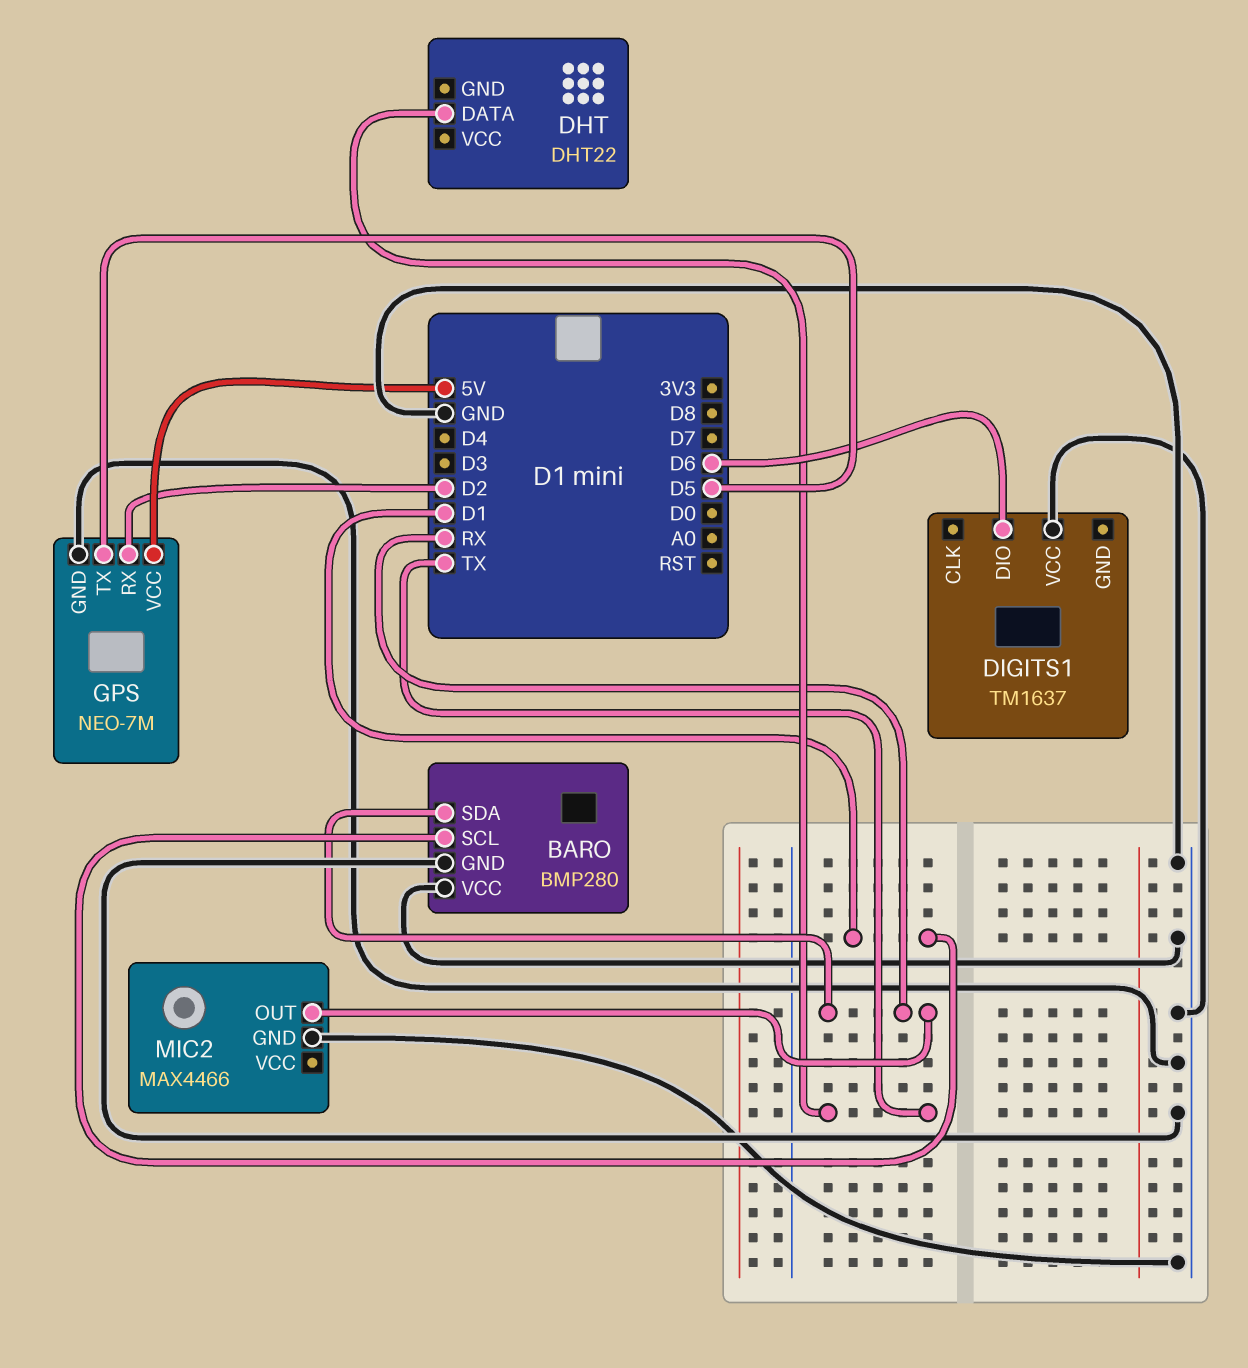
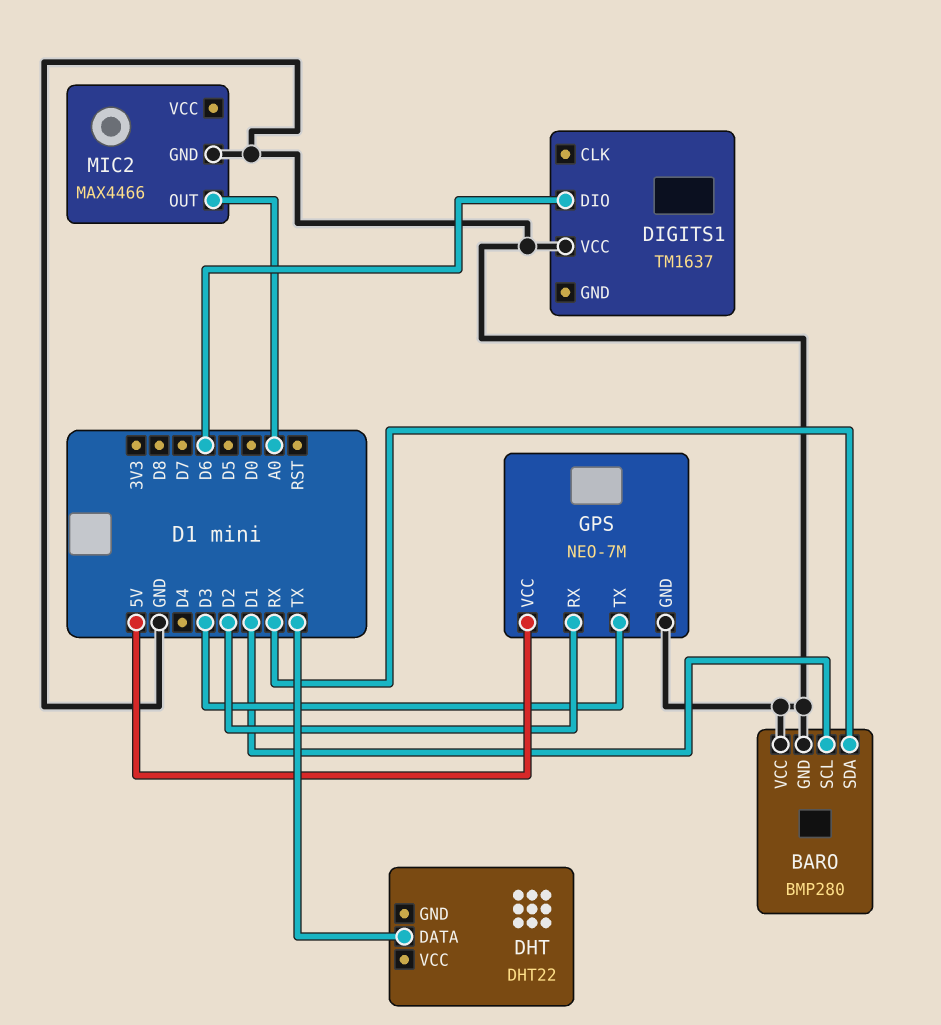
GPS pin TX: D5 -> D3
MIC2 pin OUT: RX -> A0

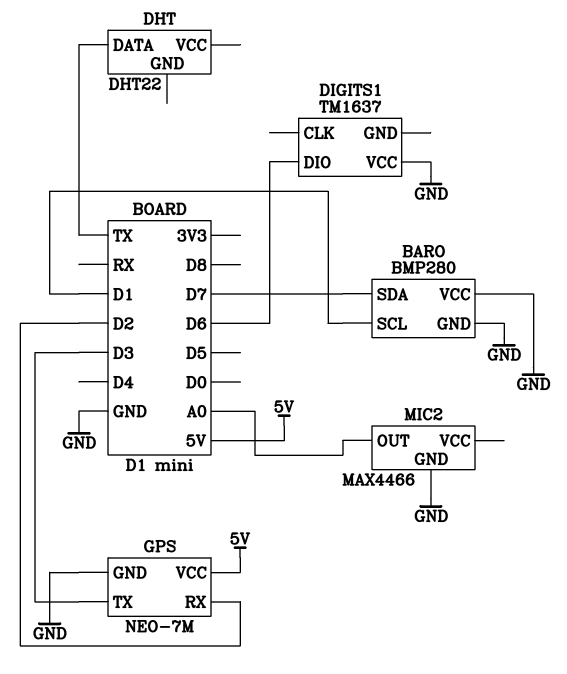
BARO pin SDA: RX -> D7

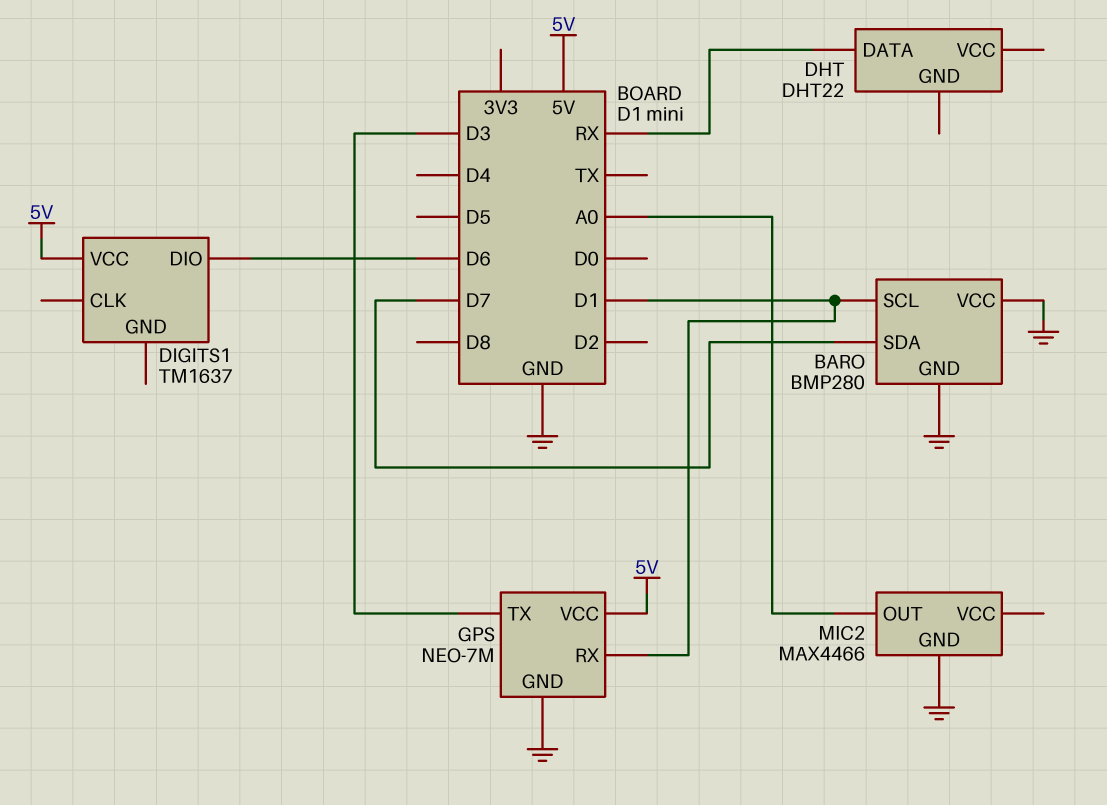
DHT pin DATA: TX -> RX
DIGITS1 pin VCC: GND -> 5V
GPS pin RX: D2 -> D1

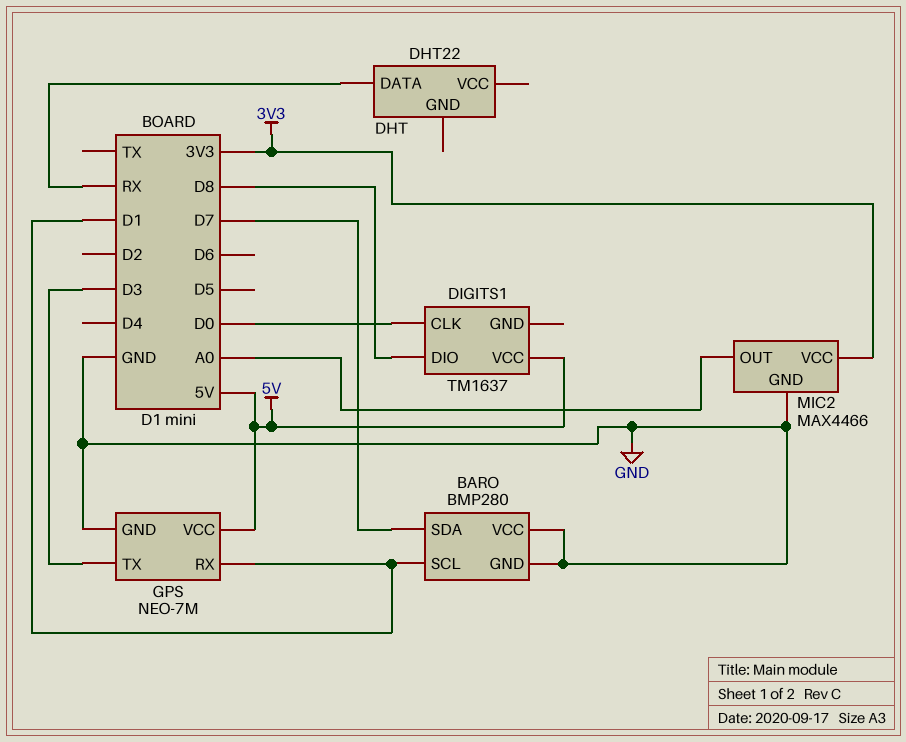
DIGITS1 pin CLK: none -> D0
DIGITS1 pin DIO: D6 -> D8
MIC2 pin VCC: none -> 3V3

